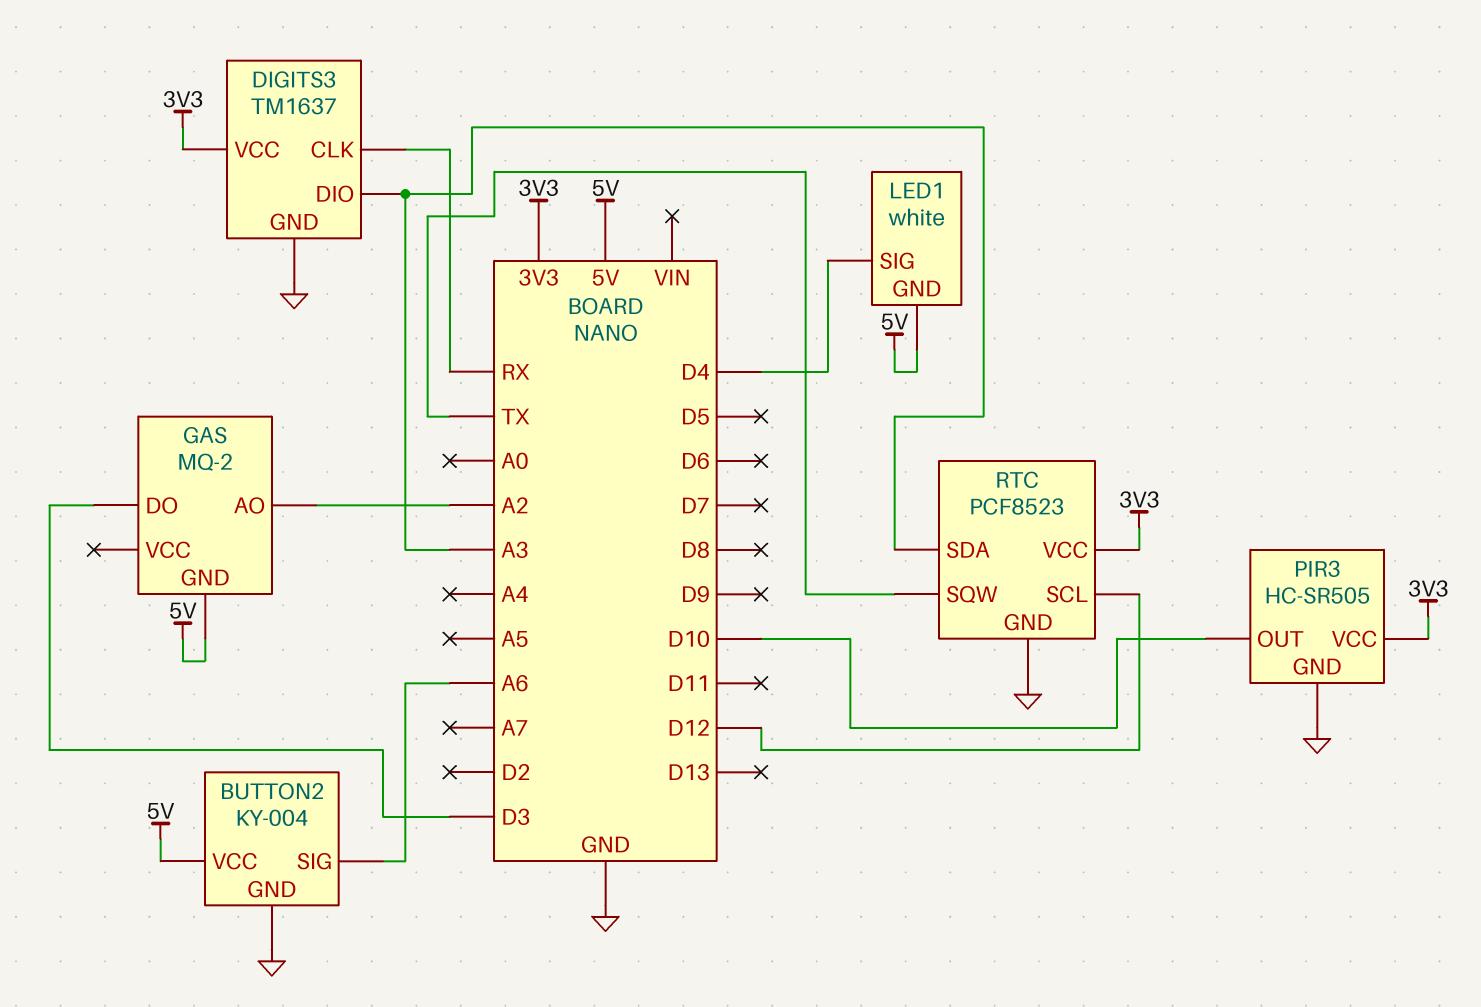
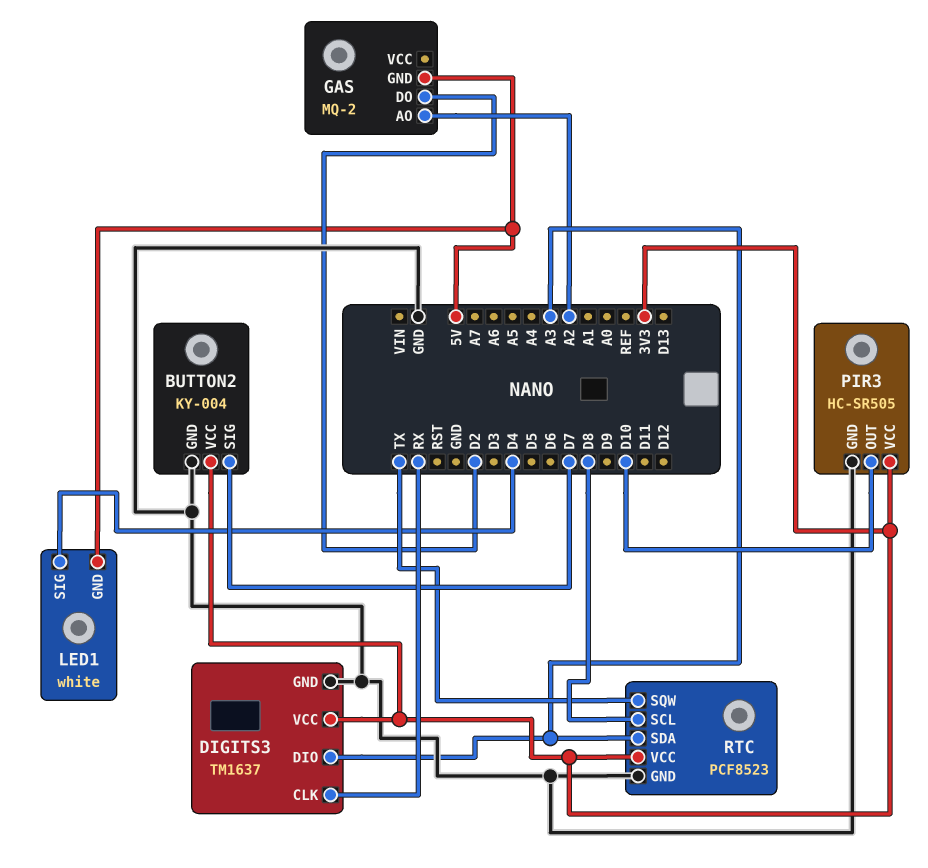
BUTTON2 pin SIG: A6 -> D7
BUTTON2 pin VCC: 5V -> 3V3
GAS pin DO: D3 -> D2
RTC pin SCL: D12 -> D8

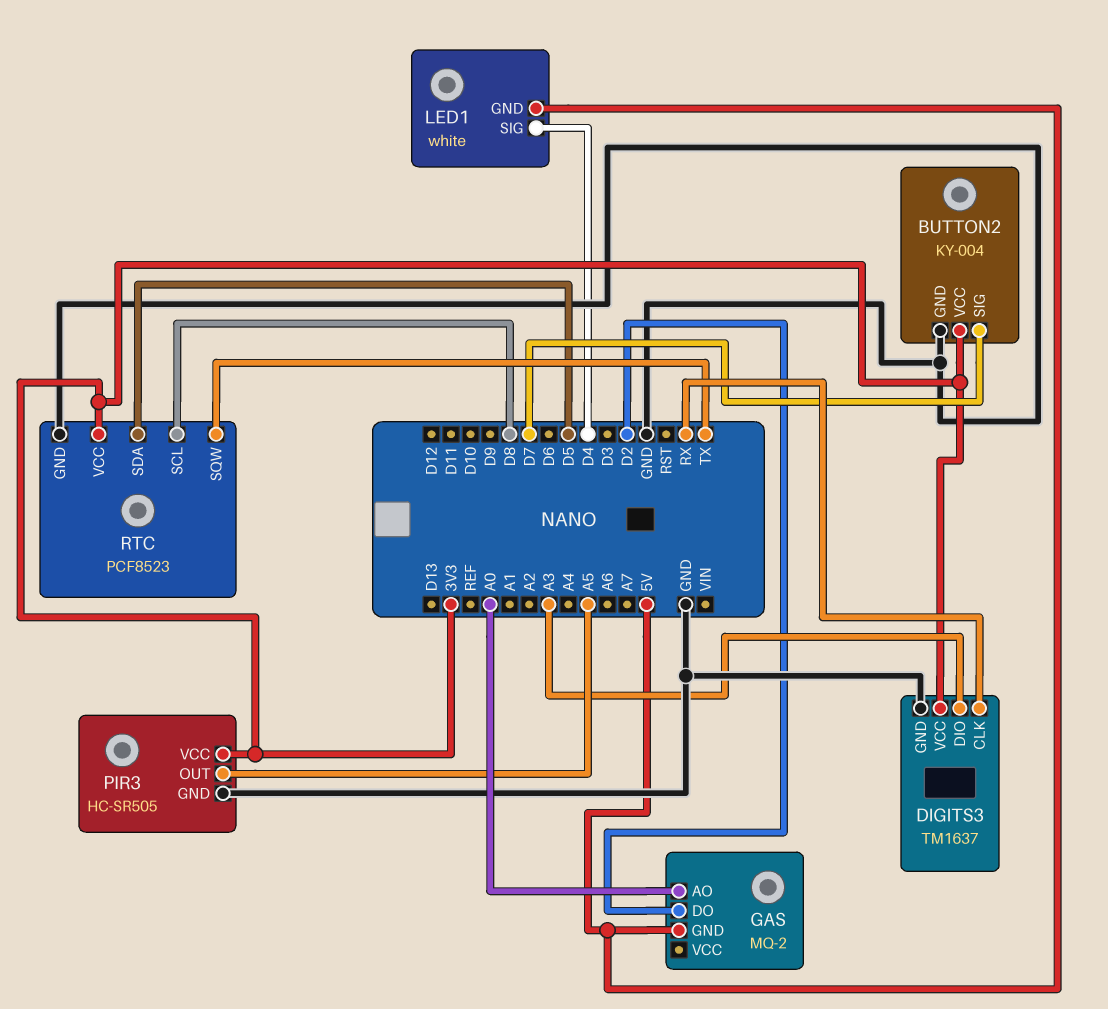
GAS pin AO: A2 -> A0
PIR3 pin OUT: D10 -> A5
RTC pin SDA: A3 -> D5

